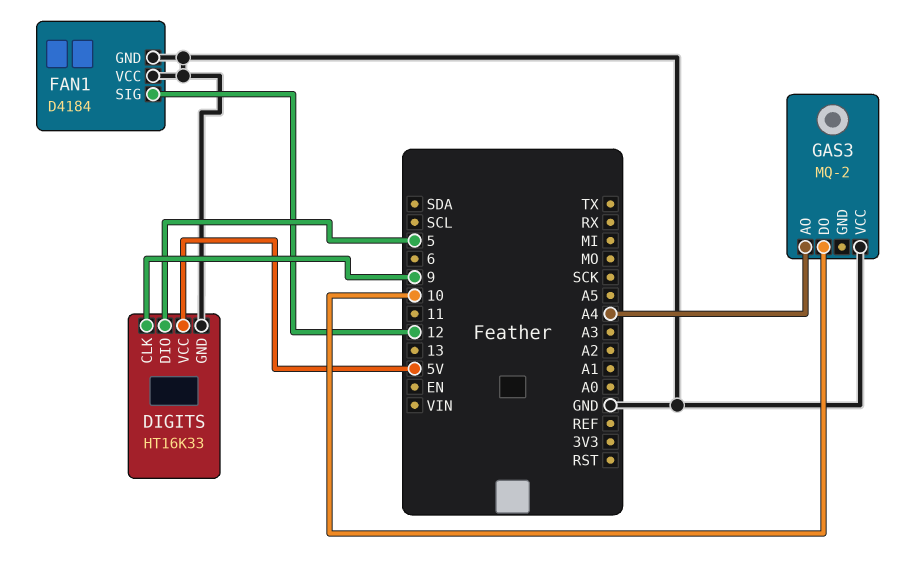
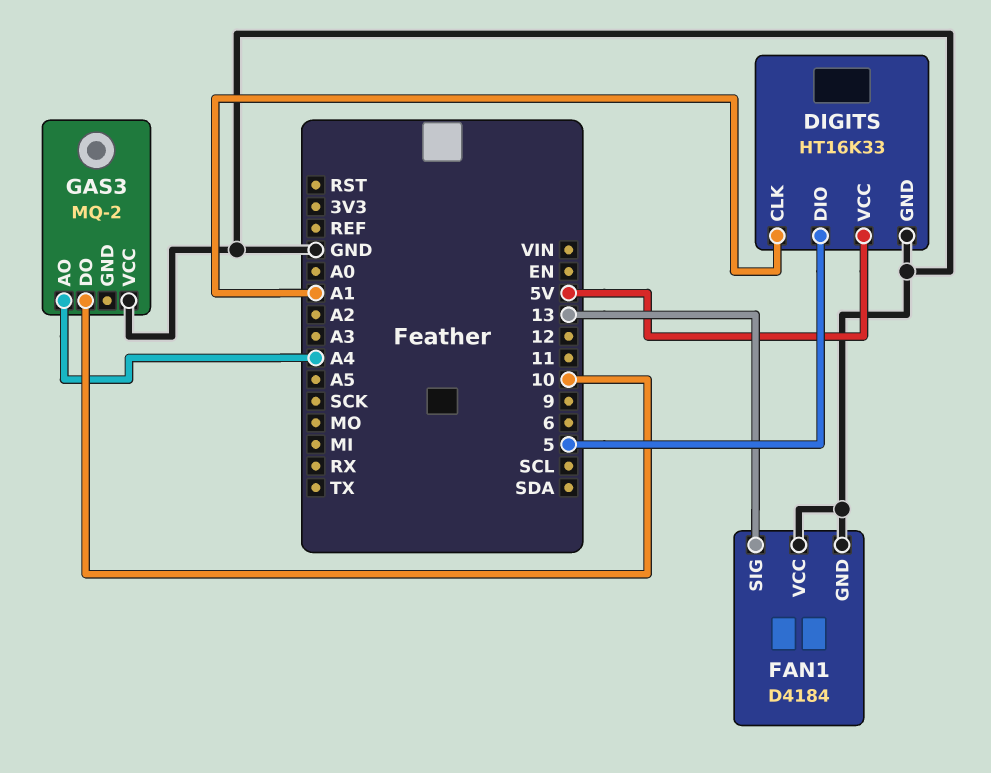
DIGITS pin CLK: 9 -> A1
FAN1 pin SIG: 12 -> 13

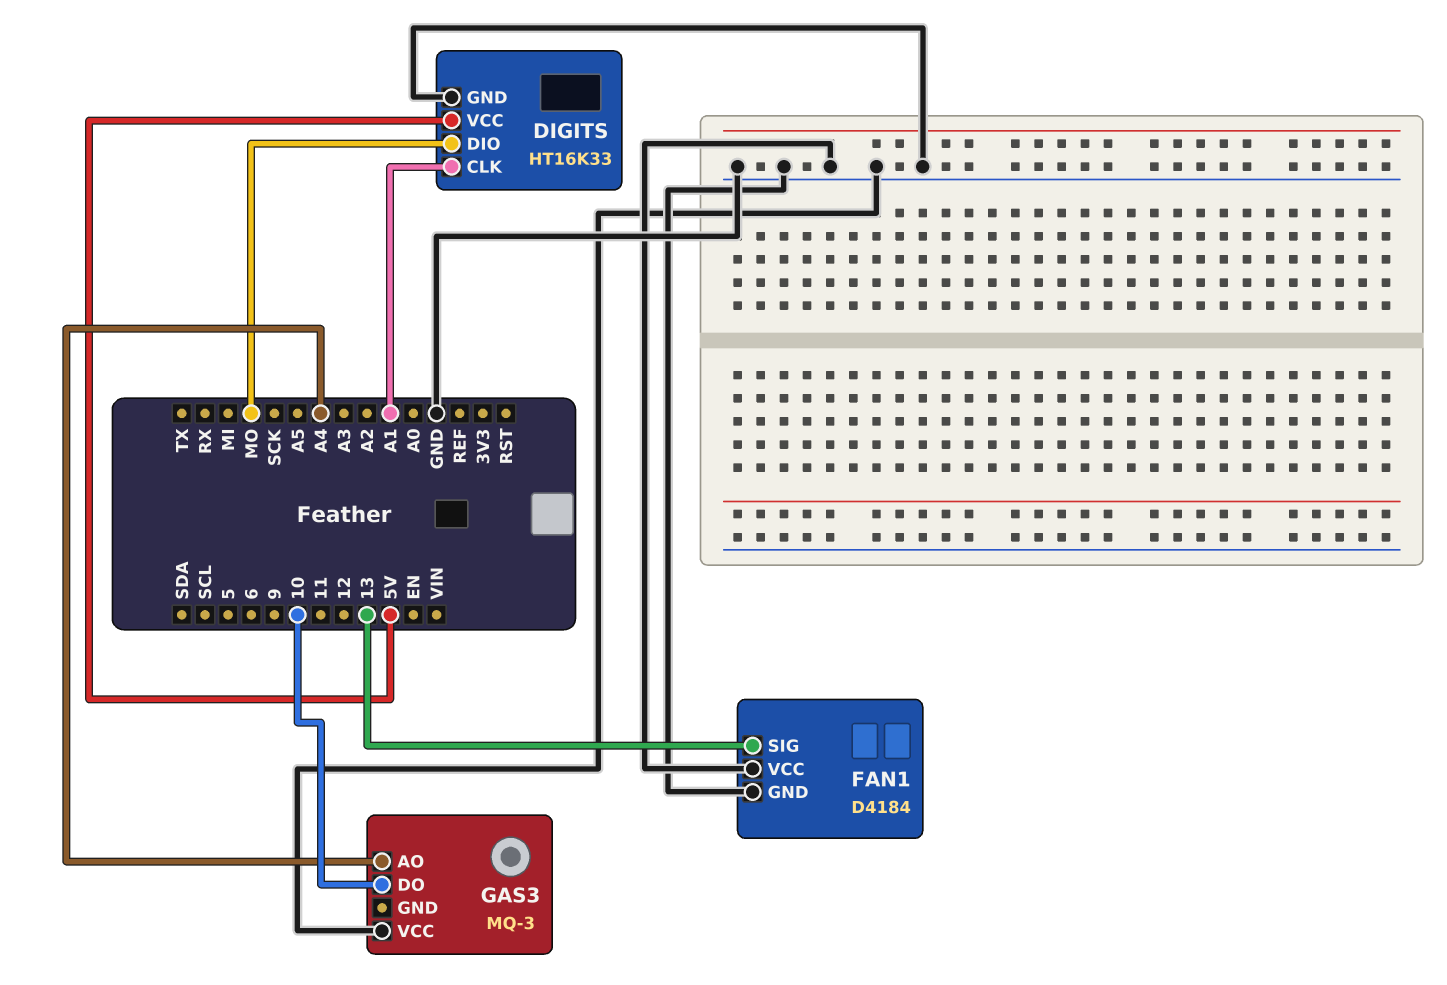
DIGITS pin DIO: 5 -> MO
GAS3: MQ-2 -> MQ-3

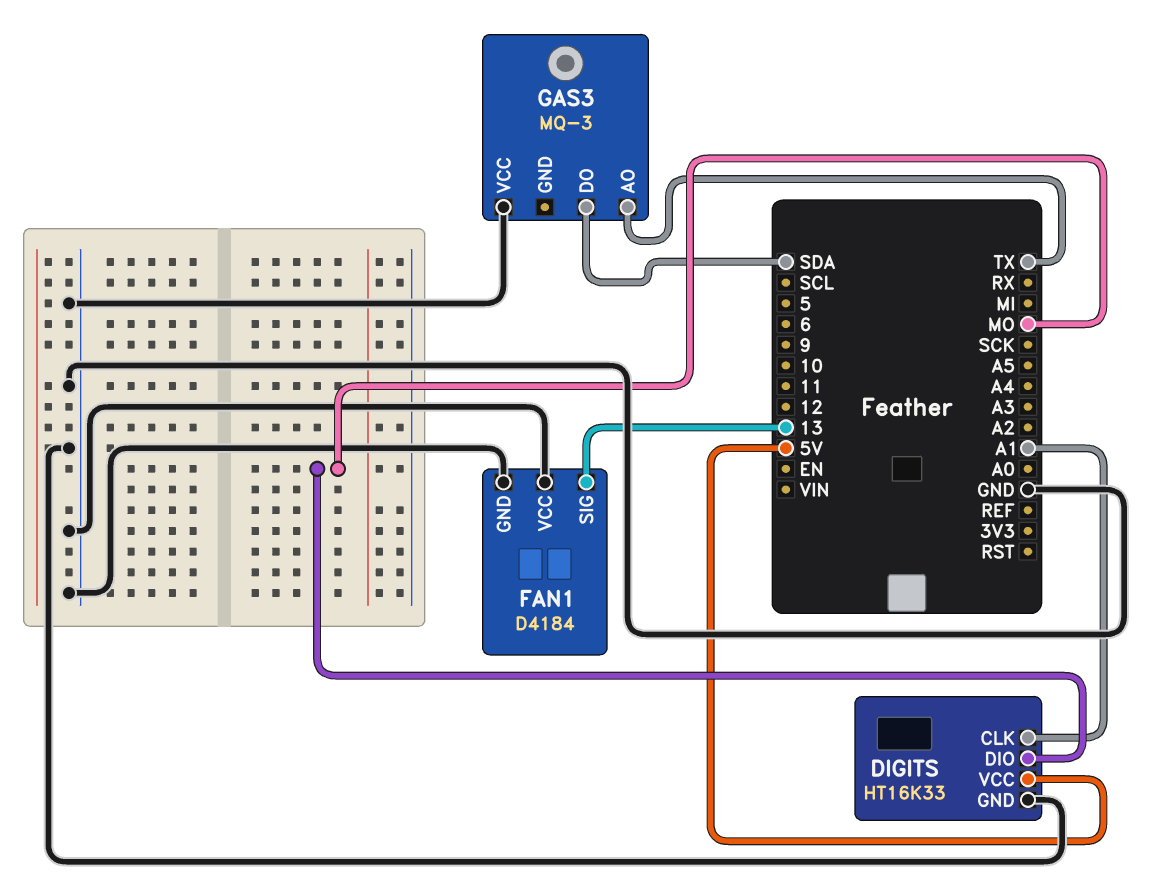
GAS3 pin AO: A4 -> TX
GAS3 pin DO: 10 -> SDA

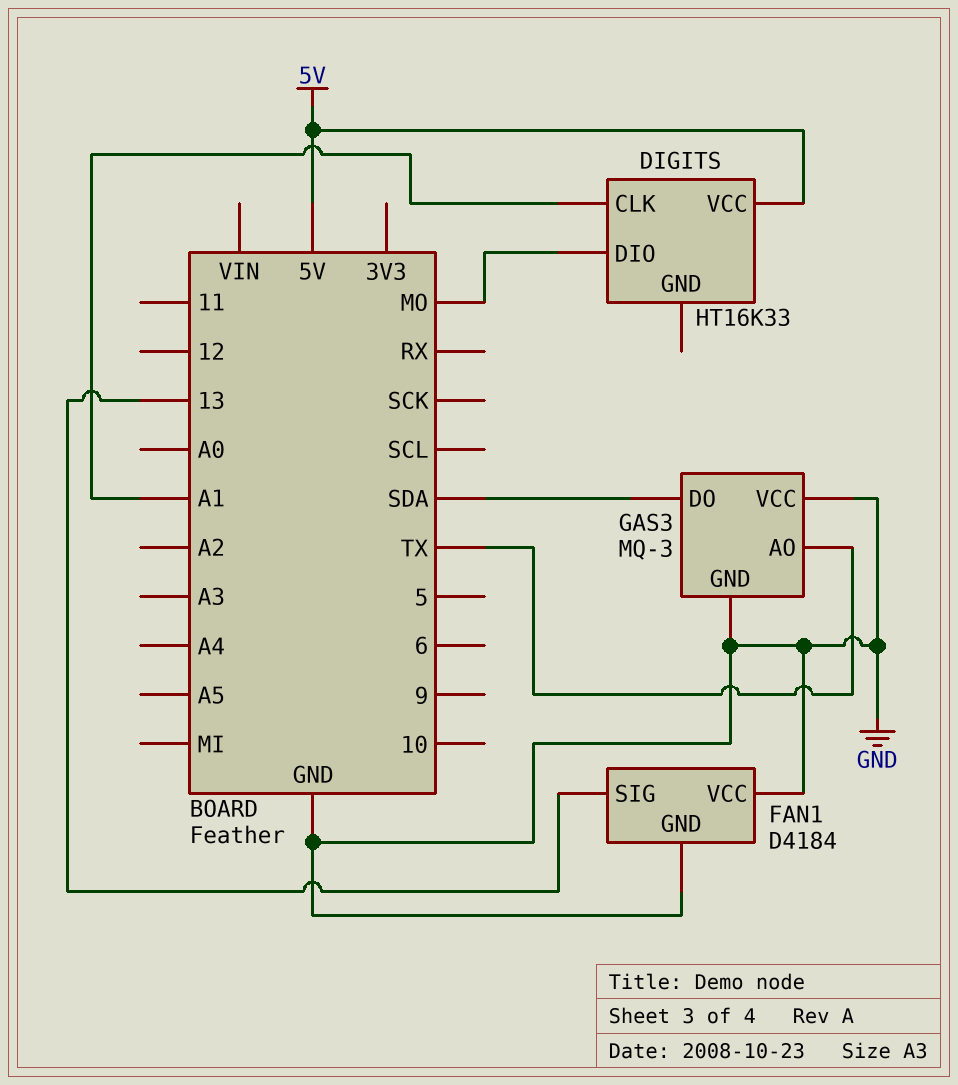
DIGITS pin GND: GND -> none
GAS3 pin GND: none -> GND

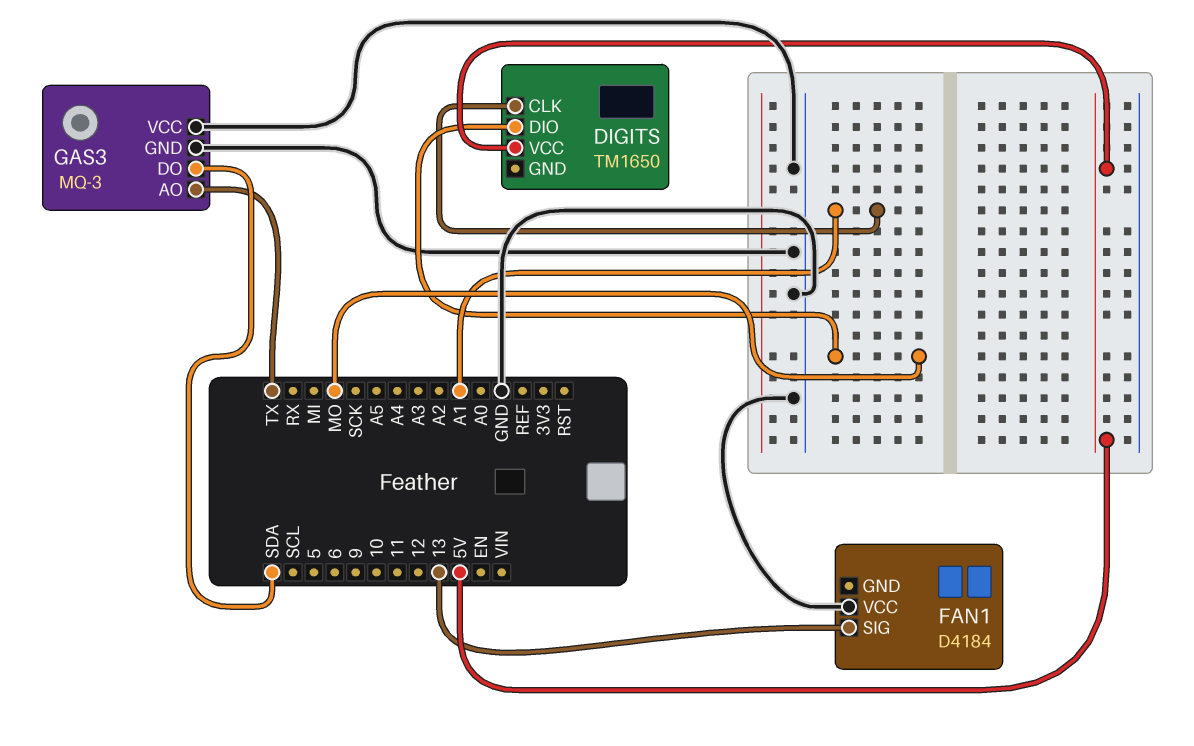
DIGITS: HT16K33 -> TM1650
FAN1 pin GND: GND -> none

